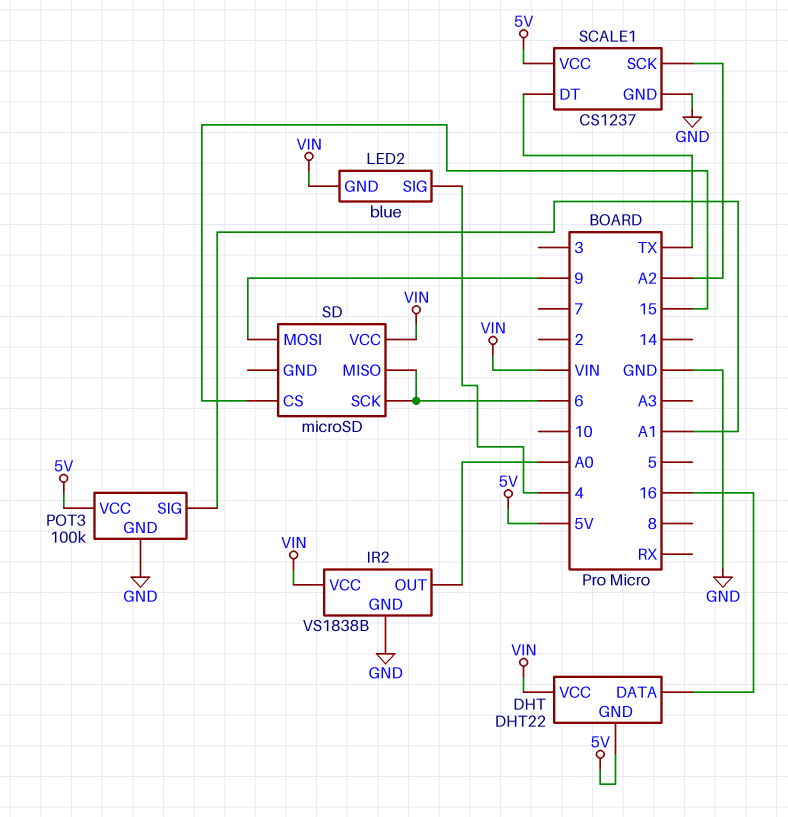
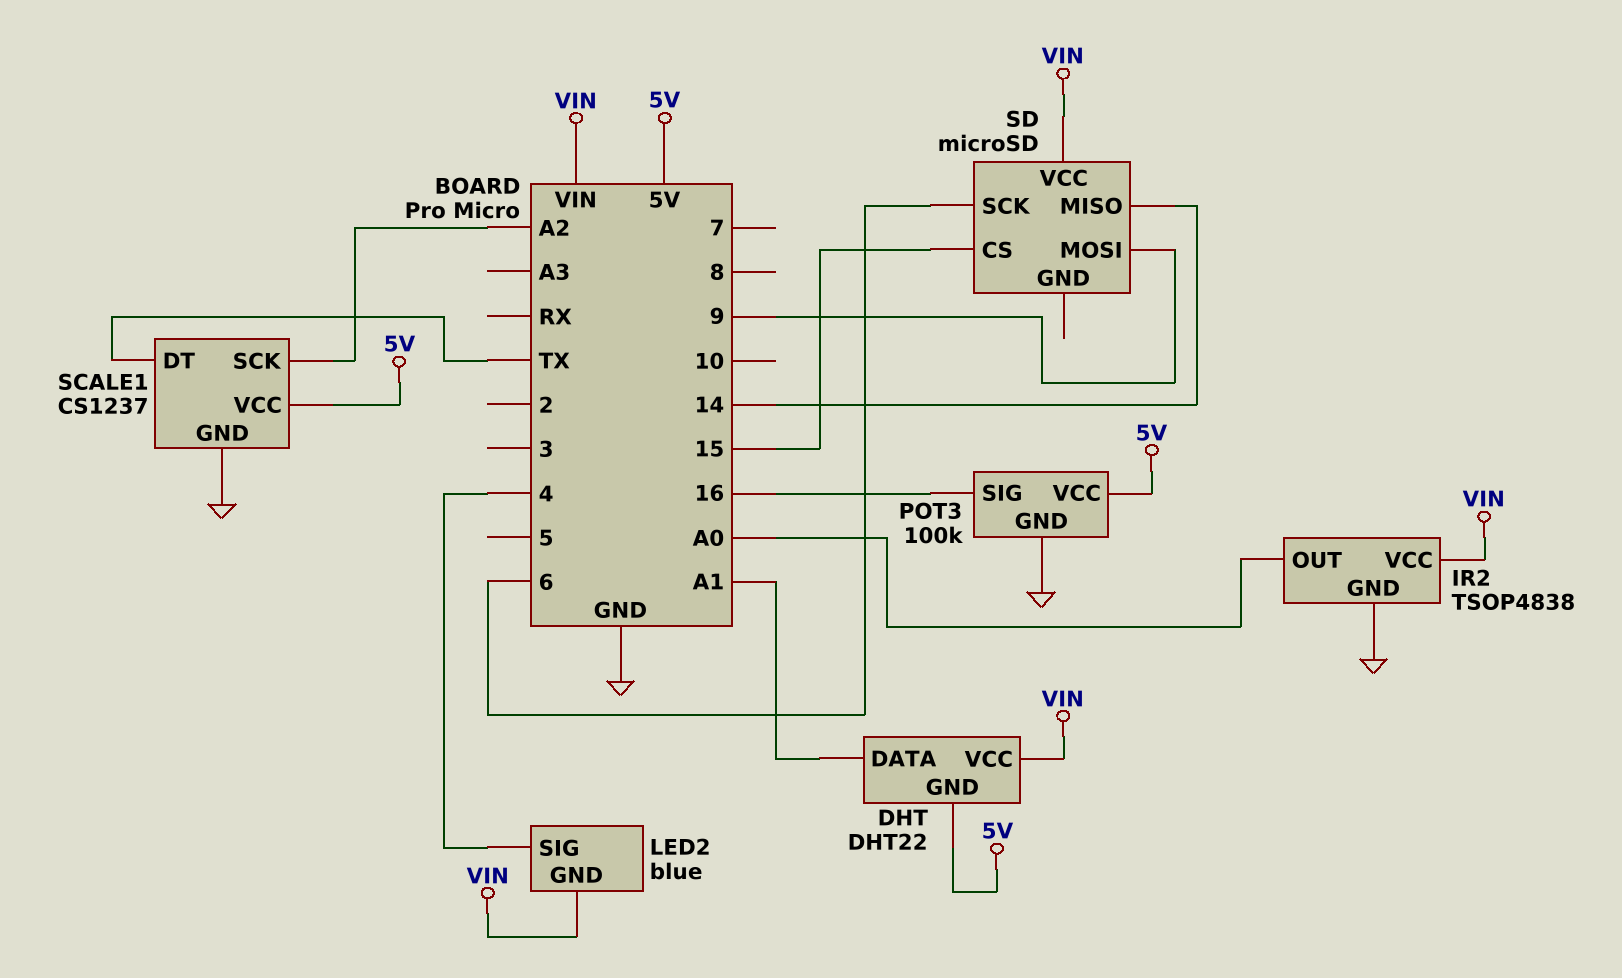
DHT pin DATA: 16 -> A1
IR2: VS1838B -> TSOP4838
POT3 pin SIG: A1 -> 16
SD pin MISO: 6 -> 14

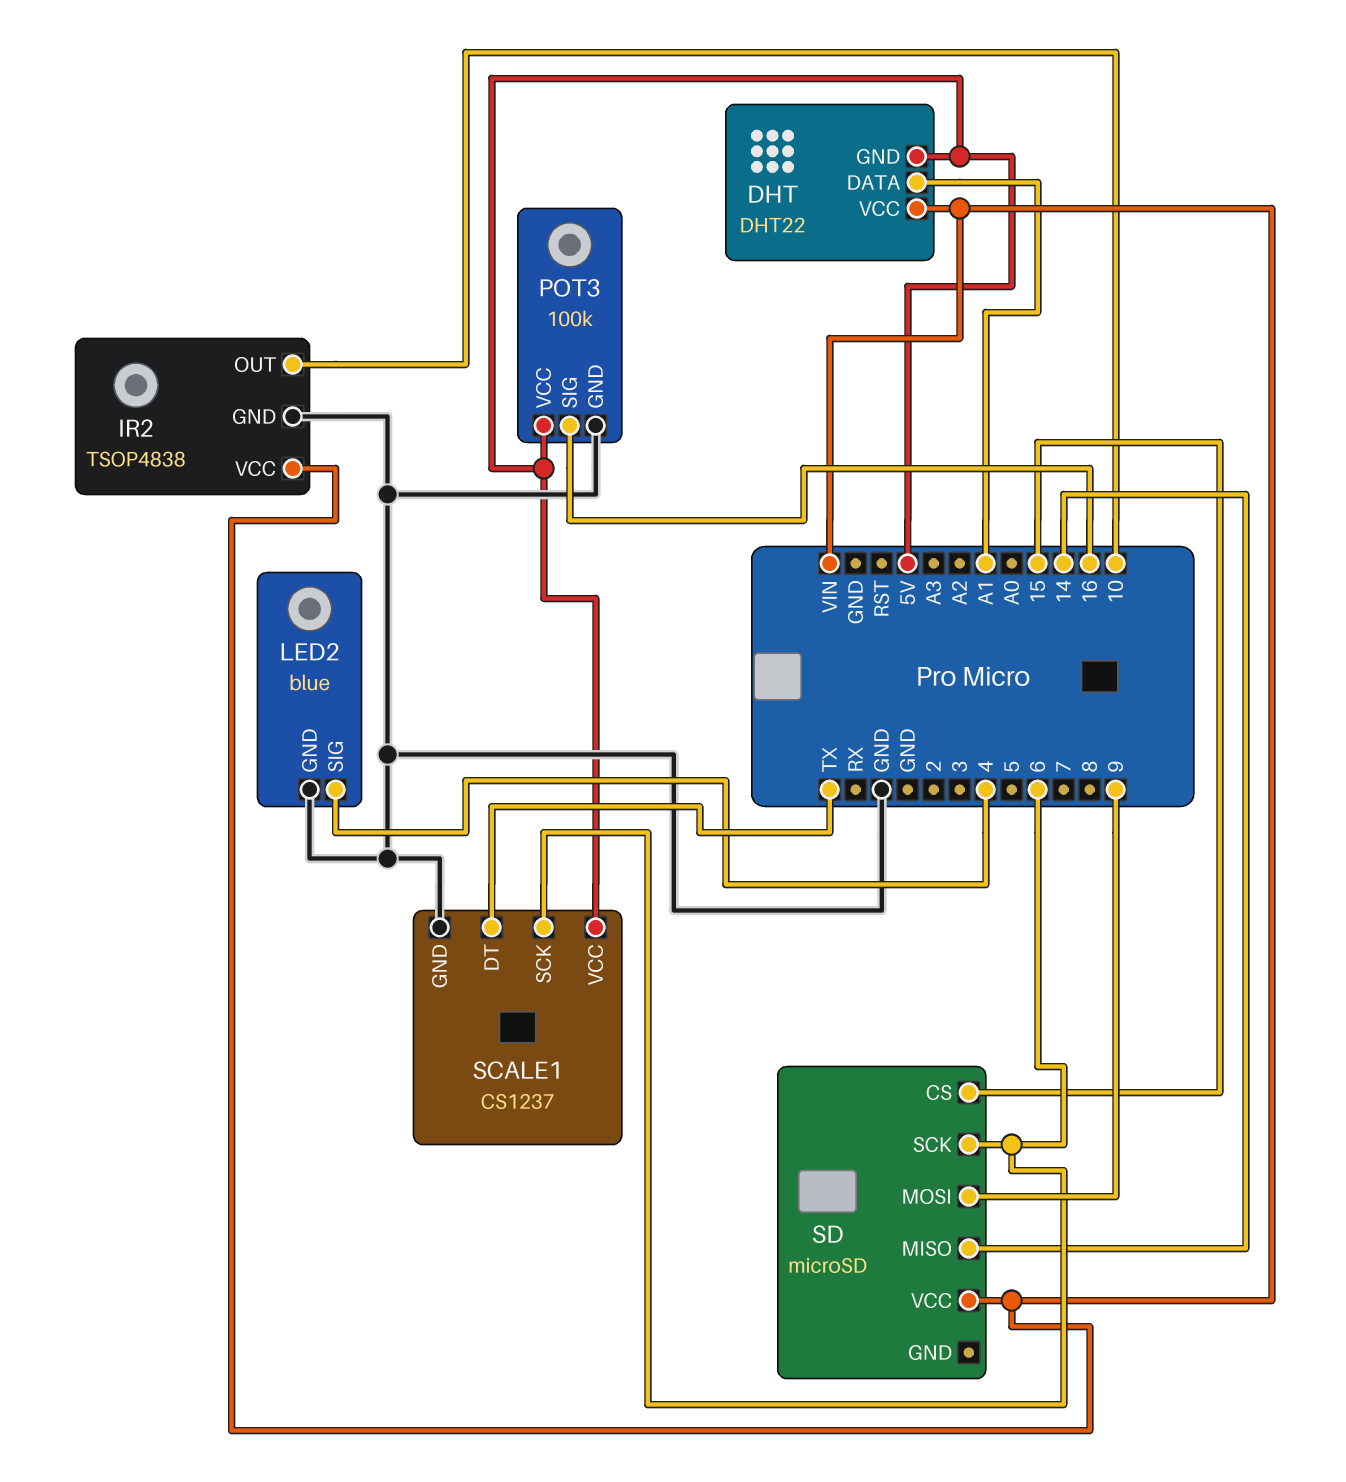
IR2 pin OUT: A0 -> 10
LED2 pin GND: VIN -> GND
SCALE1 pin SCK: A2 -> 6

